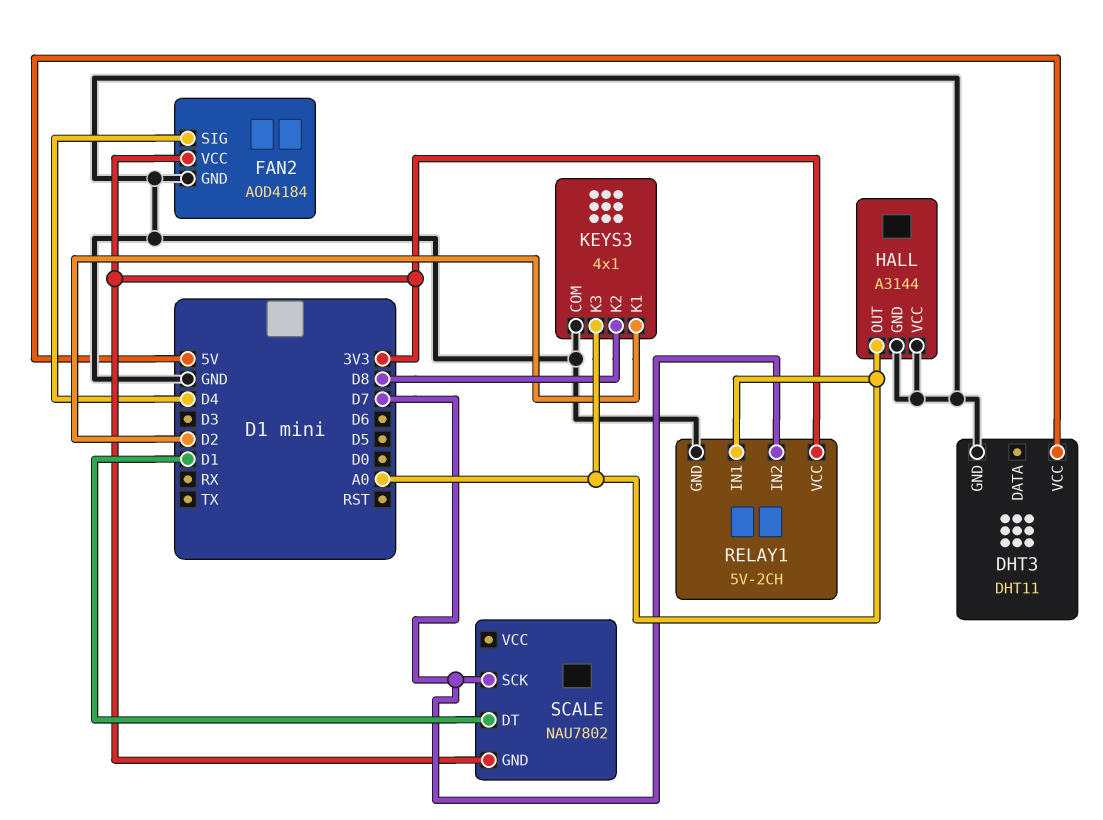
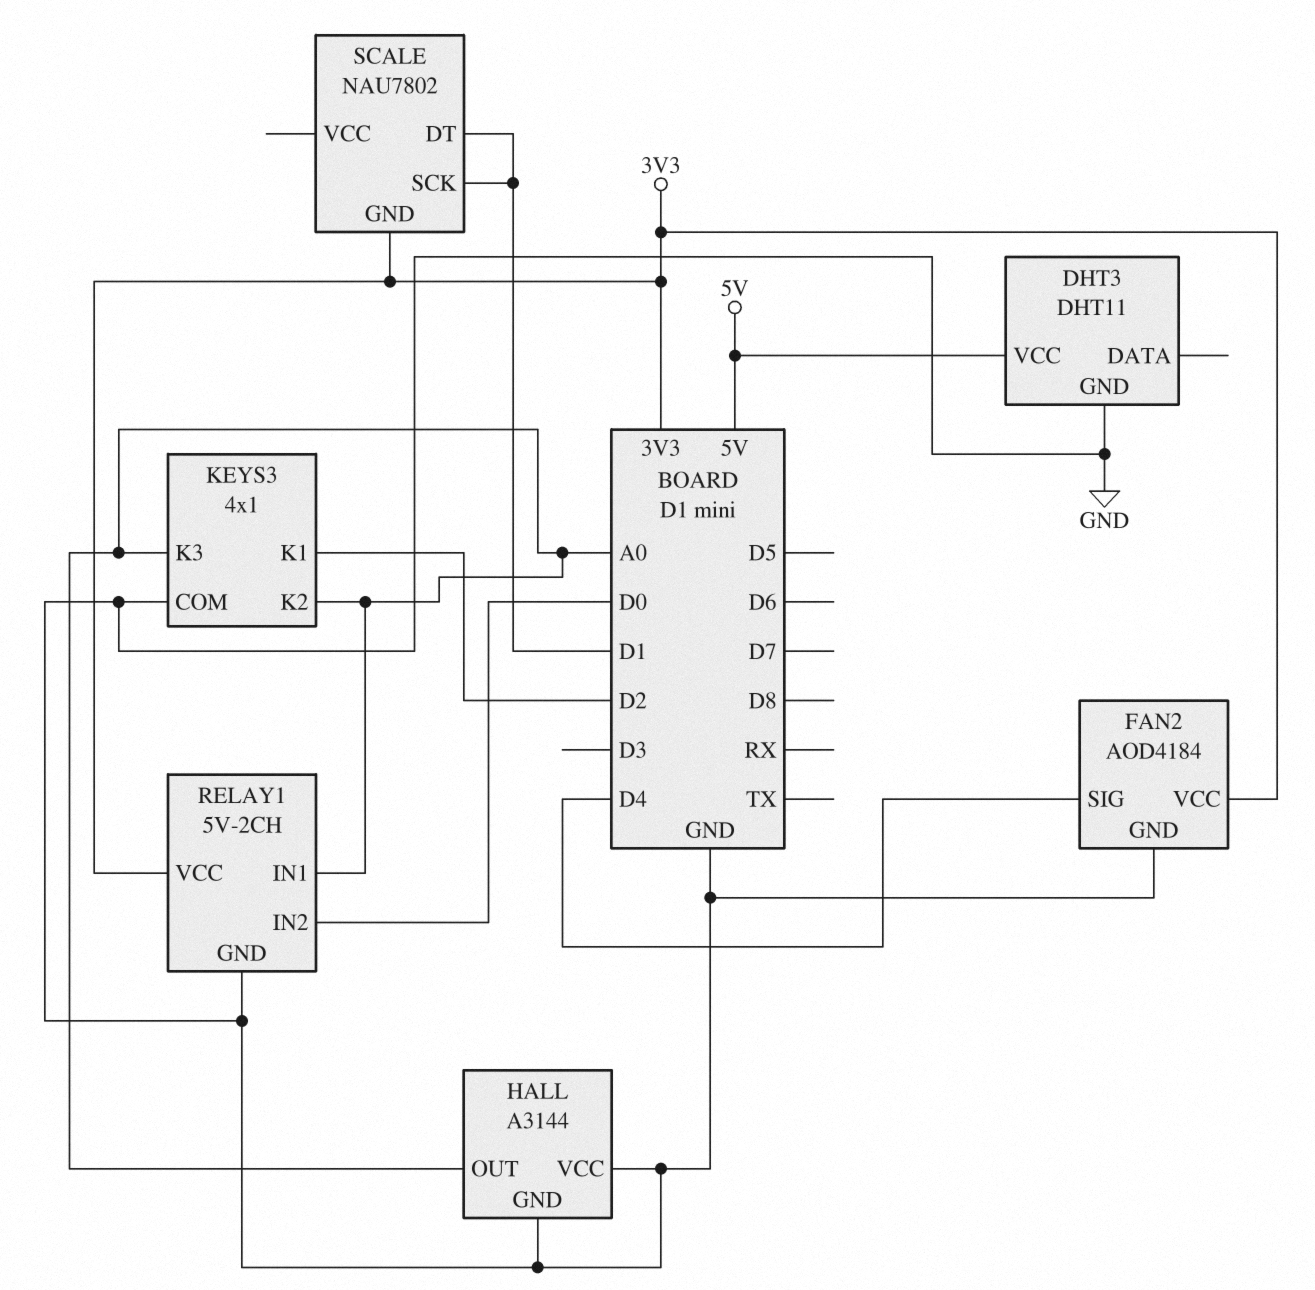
KEYS3 pin K2: D8 -> A0
RELAY1 pin IN2: D7 -> D0
SCALE pin SCK: D7 -> D1

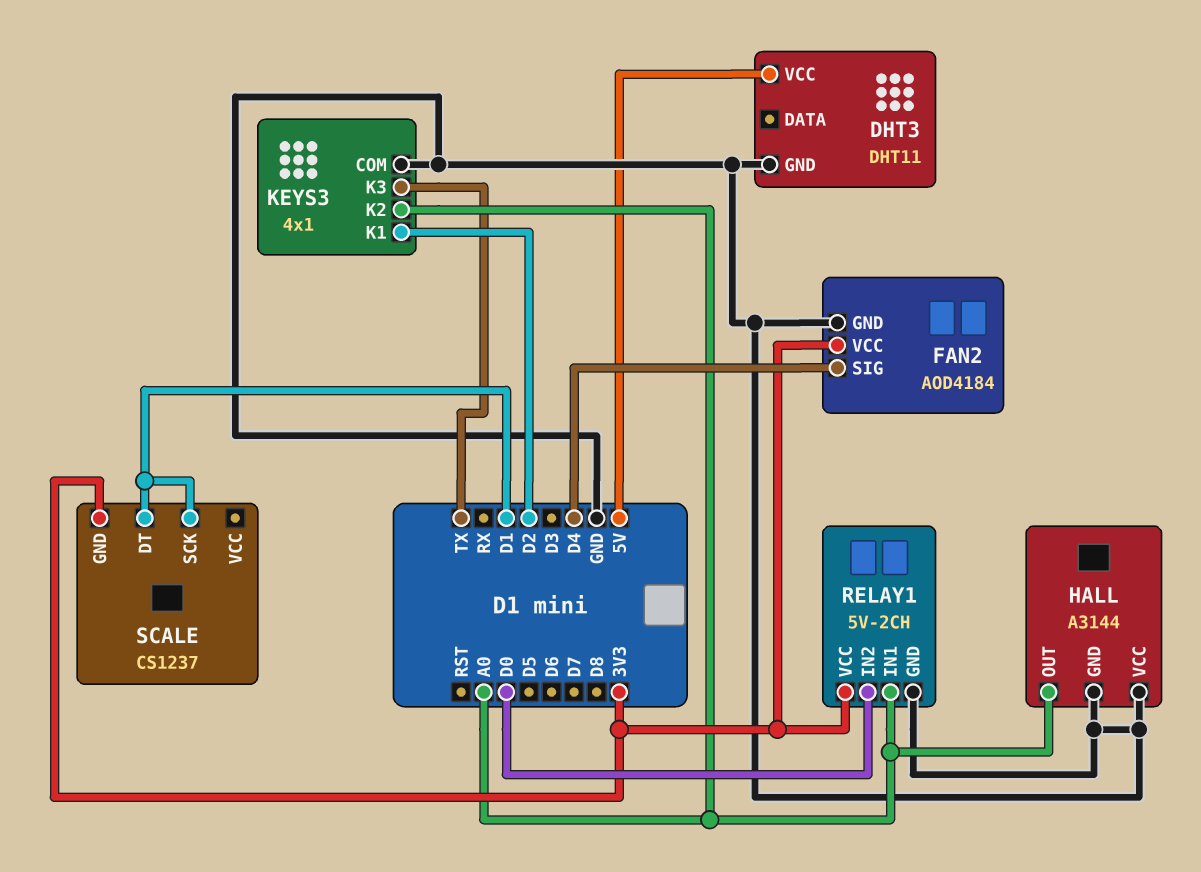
KEYS3 pin K3: A0 -> TX
SCALE: NAU7802 -> CS1237

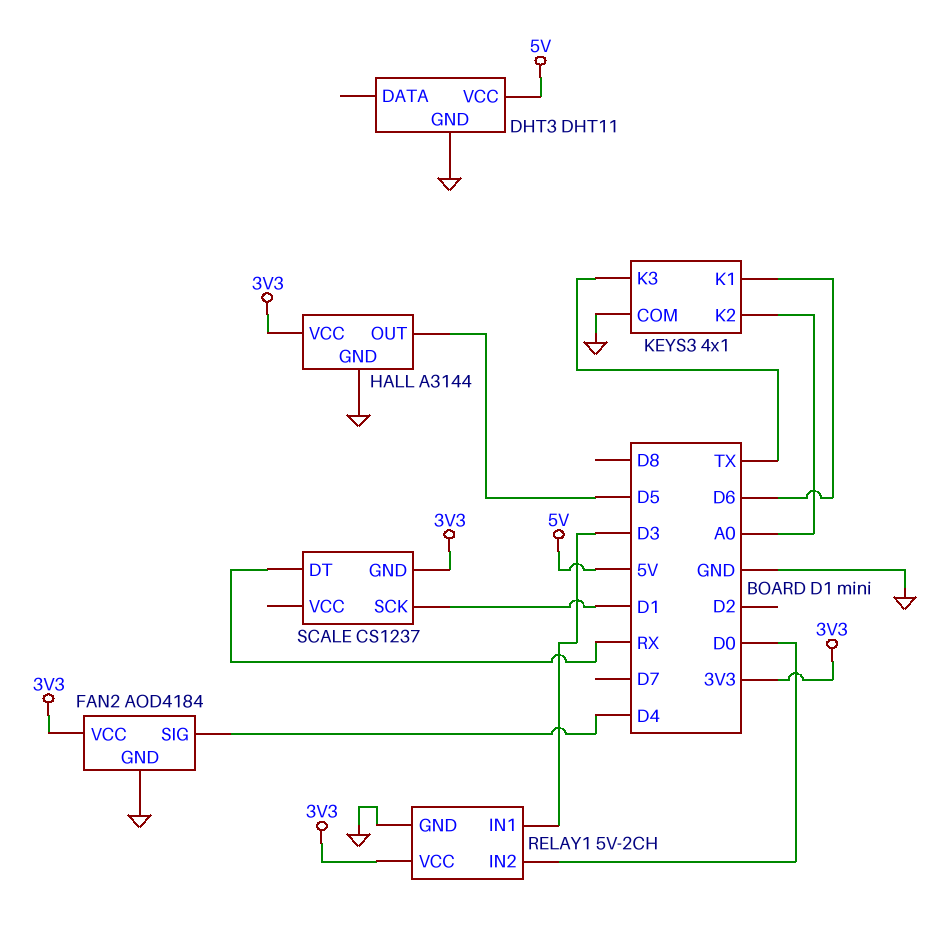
HALL pin OUT: A0 -> D5
HALL pin VCC: GND -> 3V3
KEYS3 pin K1: D2 -> D6
RELAY1 pin IN1: A0 -> D3
SCALE pin DT: D1 -> RX

